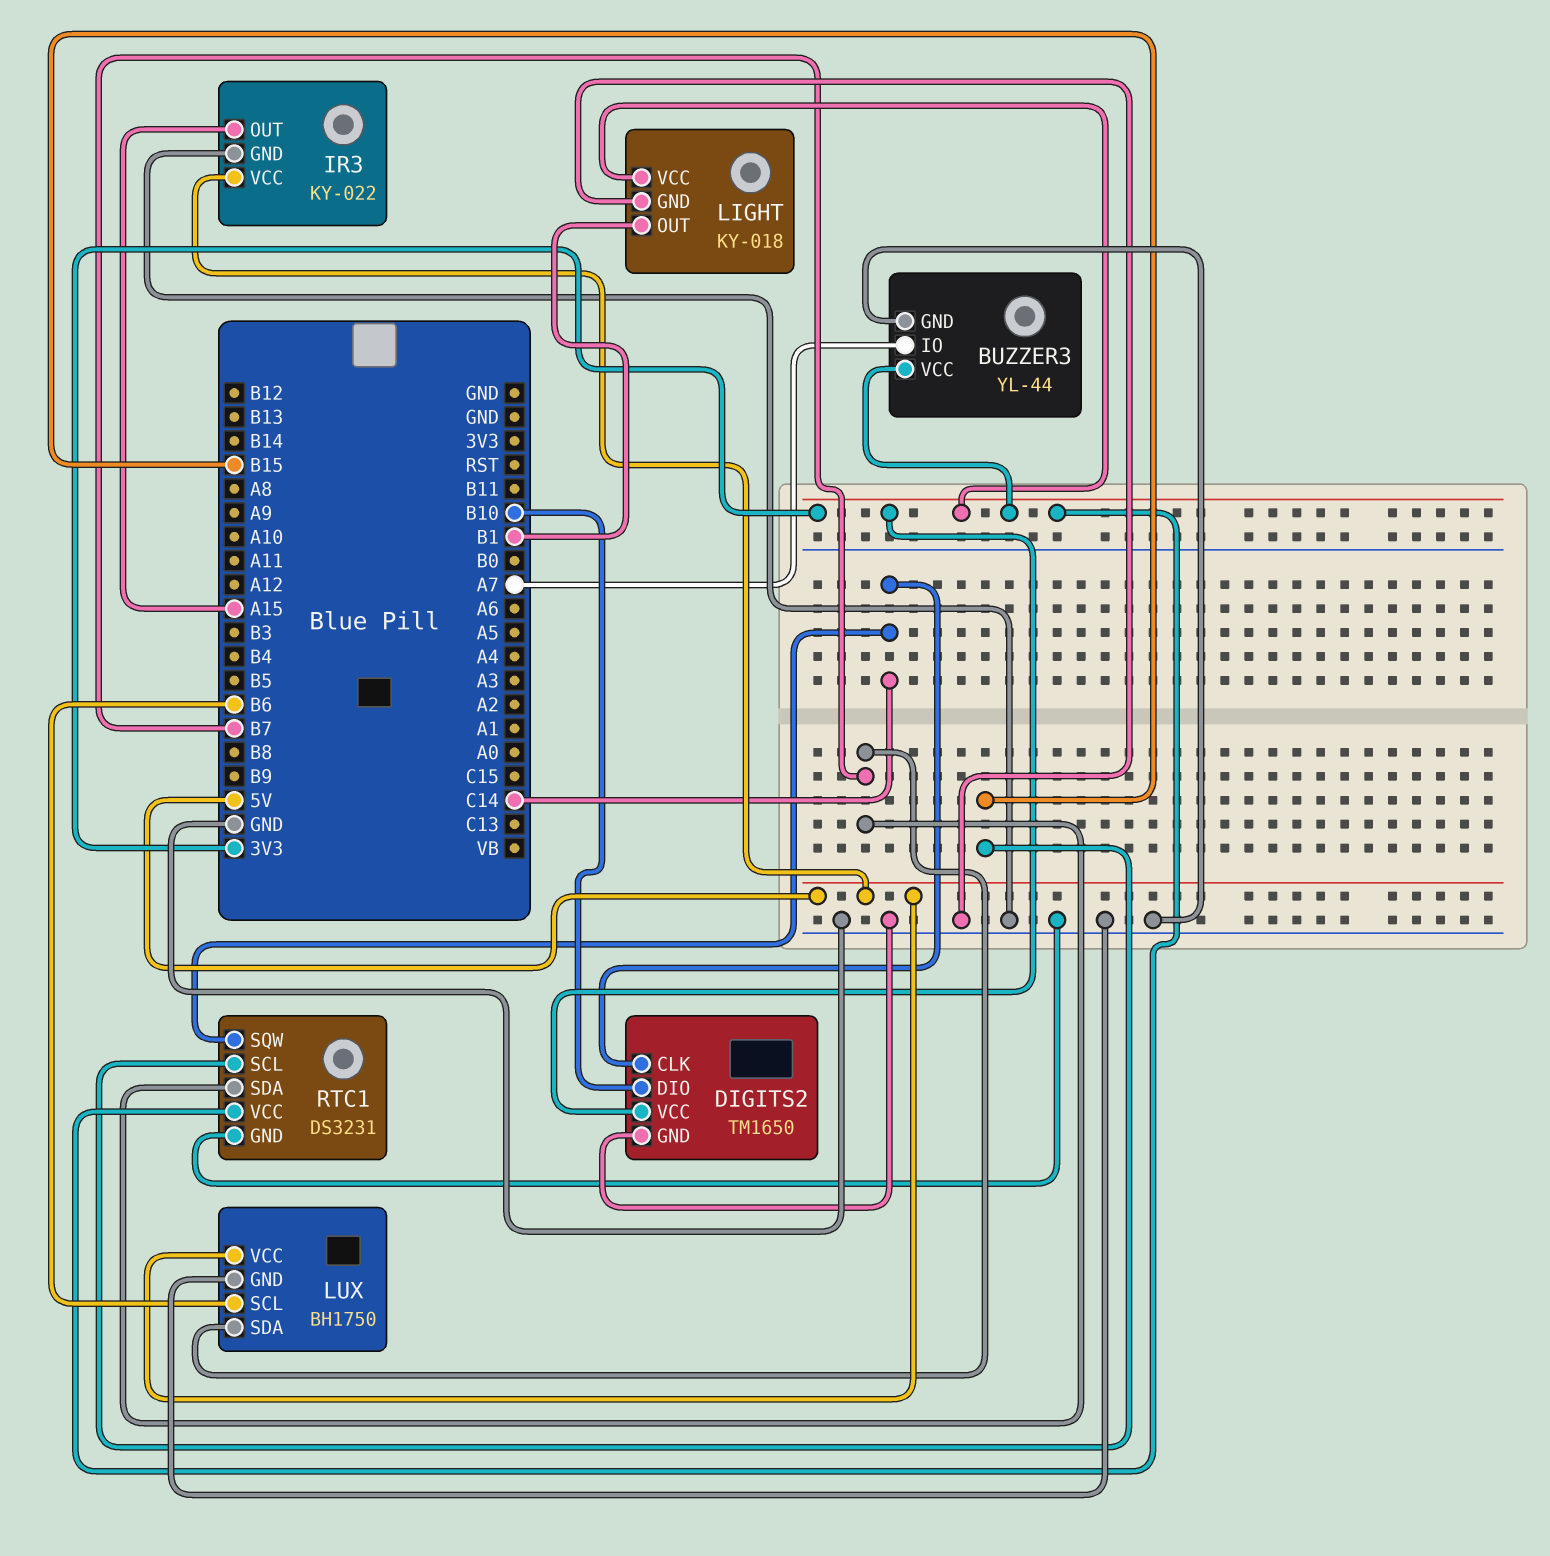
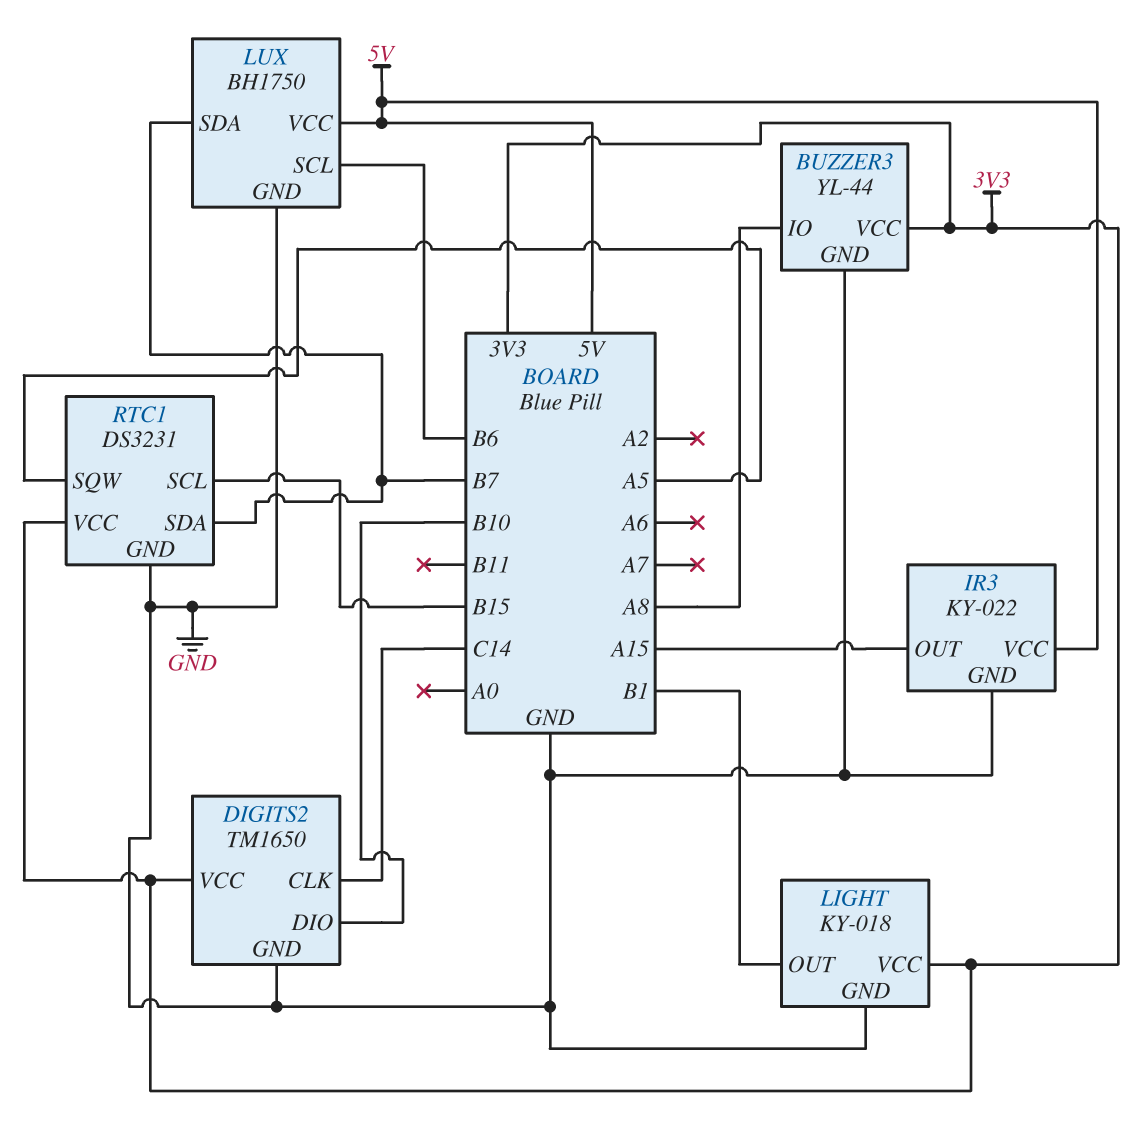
BUZZER3 pin IO: A7 -> A8
RTC1 pin SQW: C14 -> A5

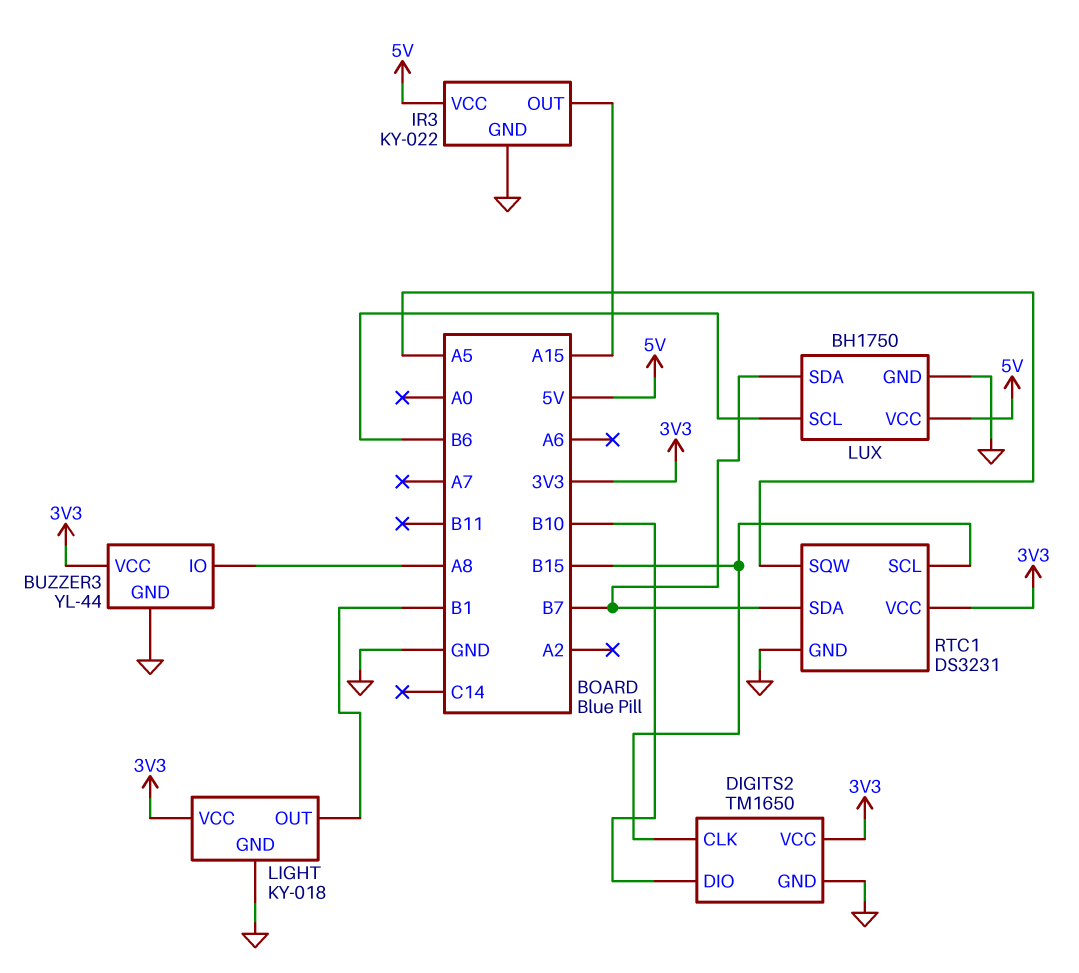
DIGITS2 pin CLK: C14 -> B15

